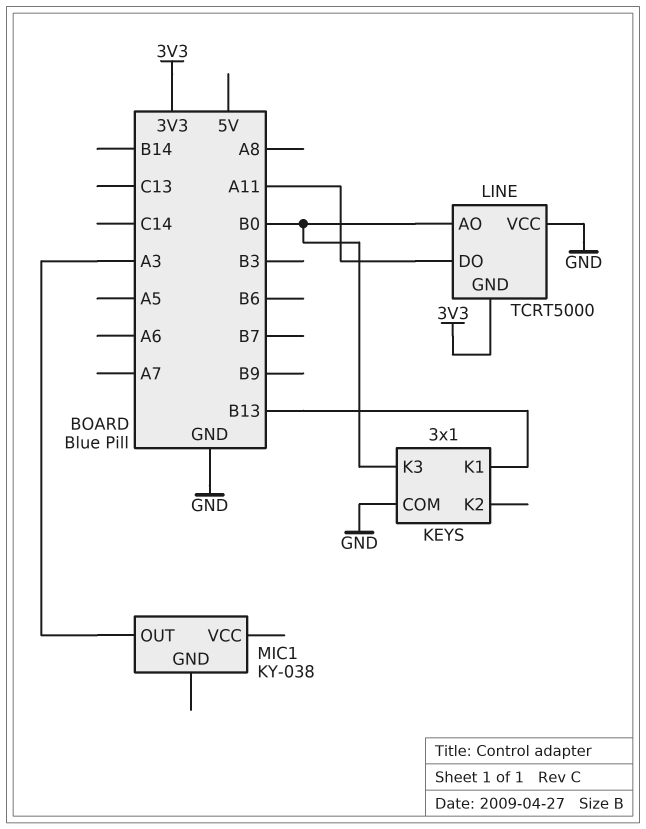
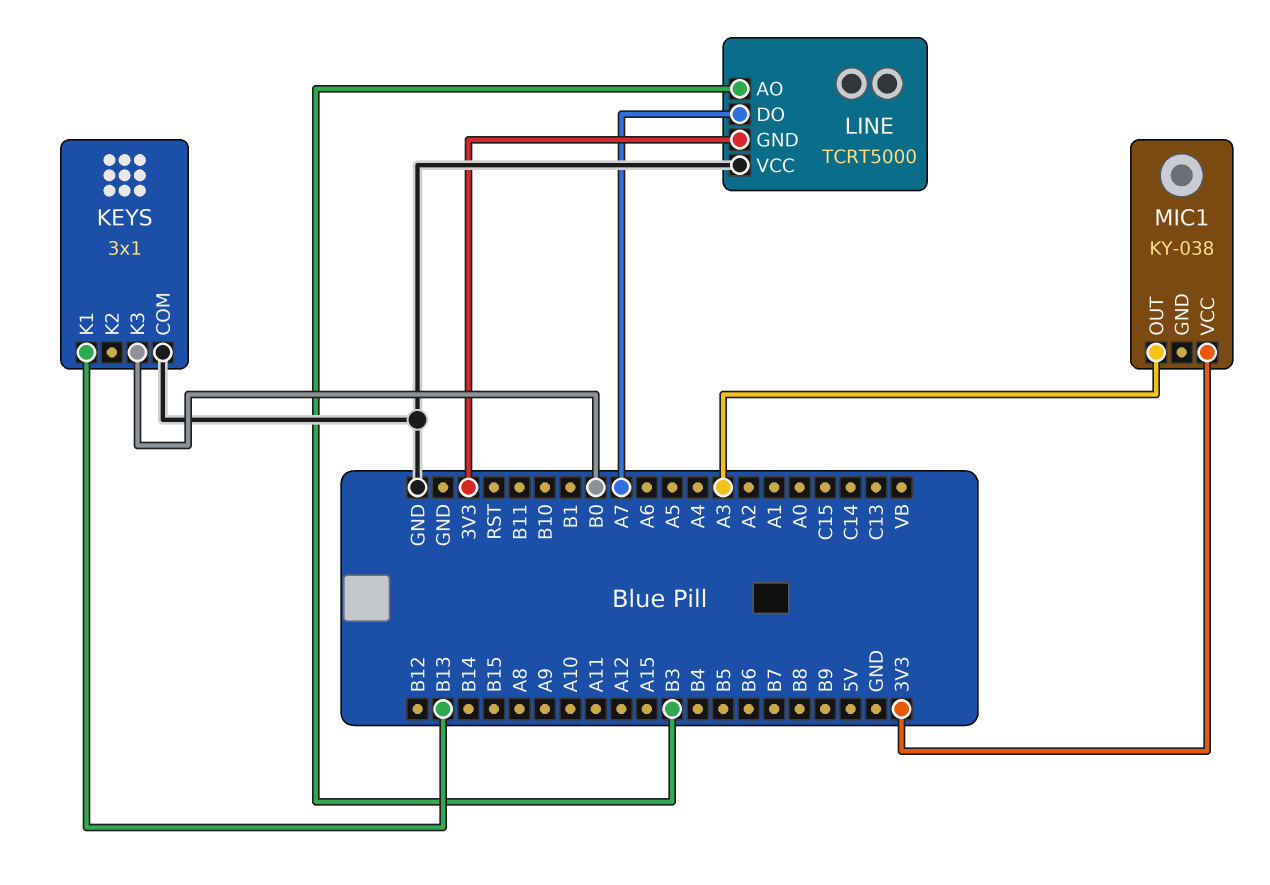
LINE pin AO: B0 -> B3
LINE pin DO: A11 -> A7
MIC1 pin VCC: none -> 3V3

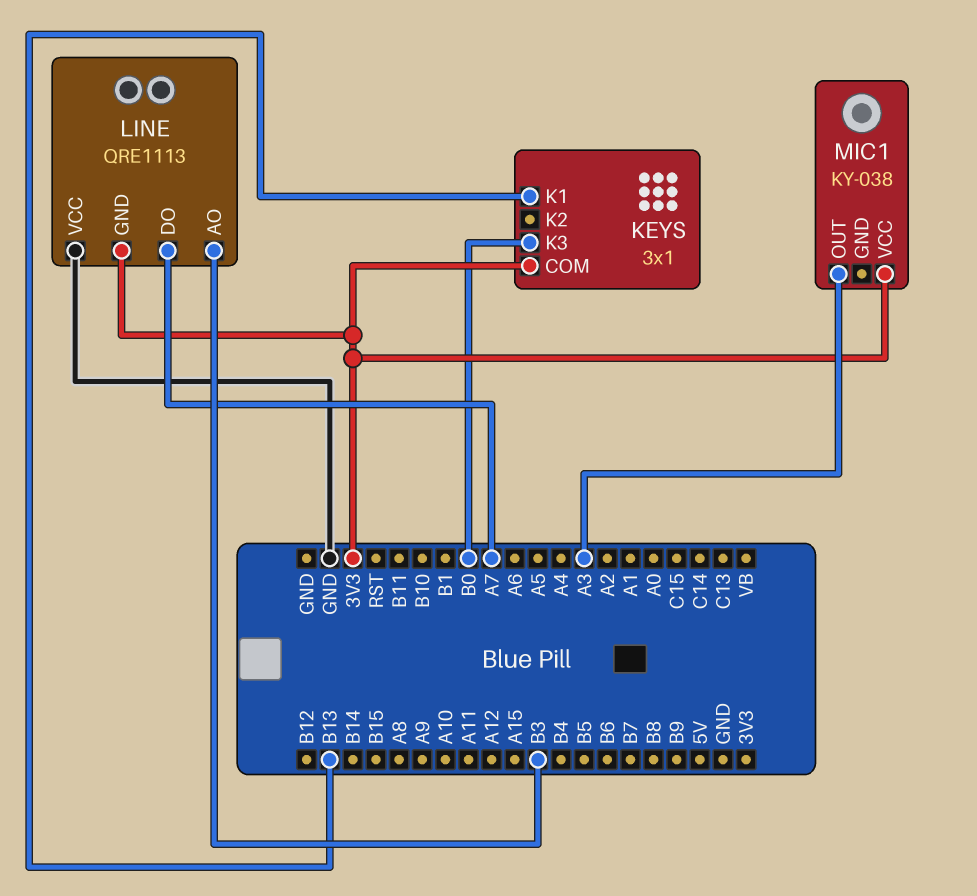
KEYS pin COM: GND -> 3V3
LINE: TCRT5000 -> QRE1113

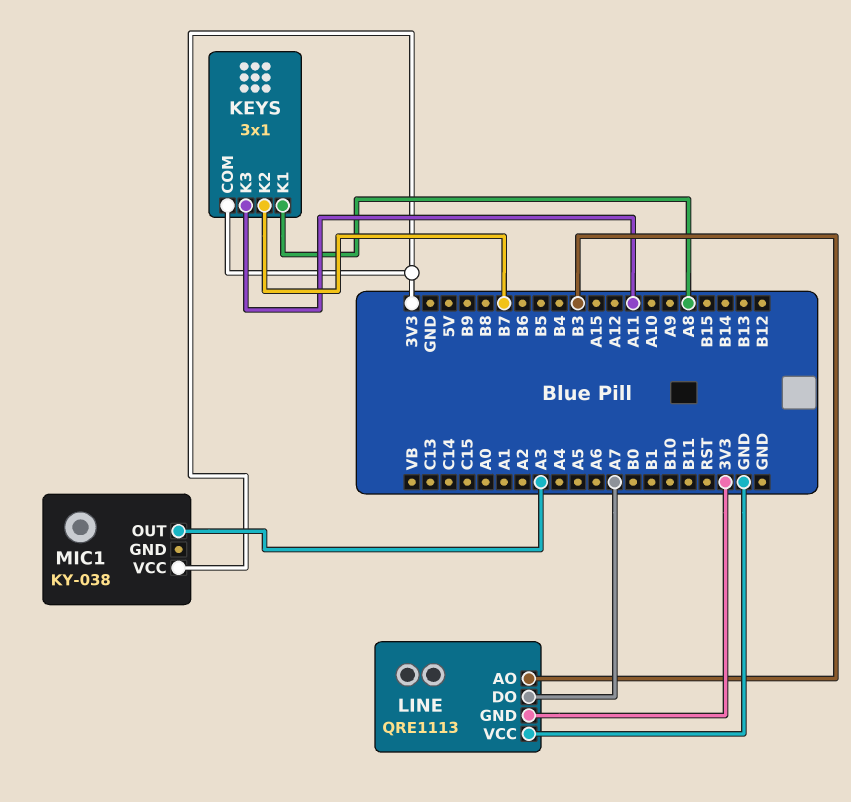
KEYS pin K1: B13 -> A8
KEYS pin K2: none -> B7
KEYS pin K3: B0 -> A11

